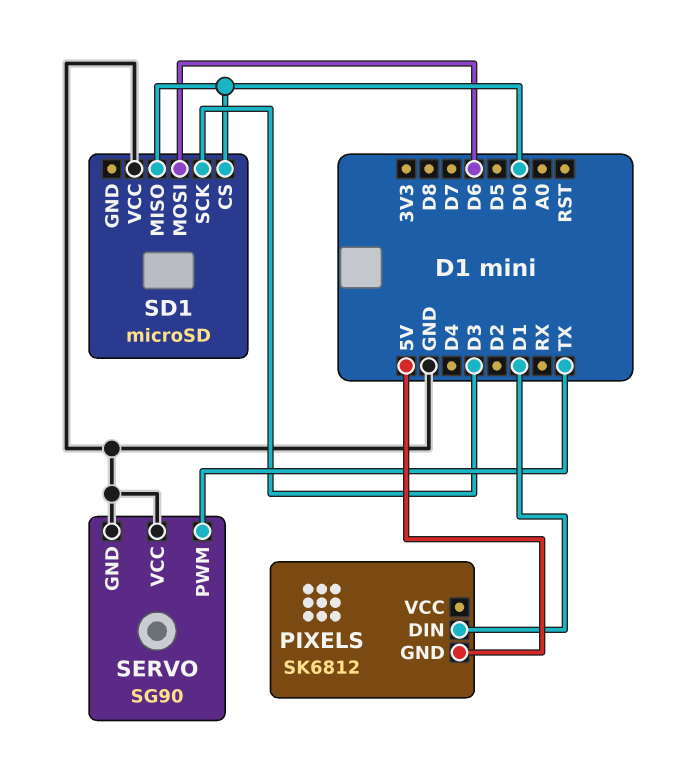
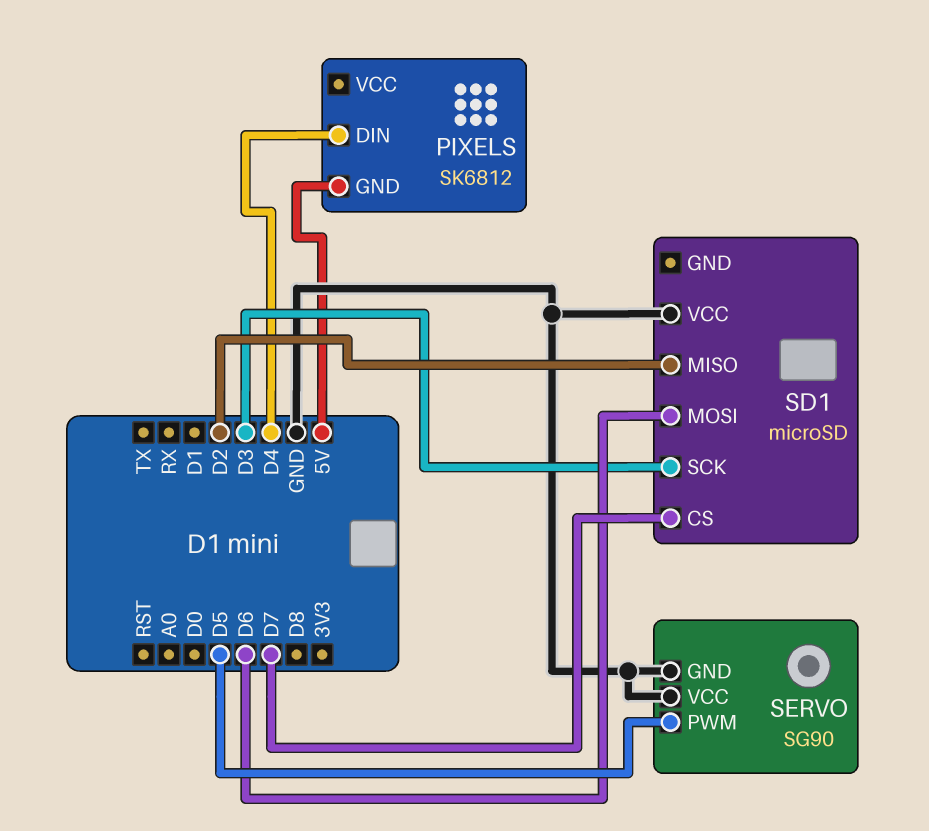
PIXELS pin DIN: D1 -> D4
SD1 pin CS: D0 -> D7
SD1 pin MISO: D0 -> D2
SERVO pin PWM: TX -> D5

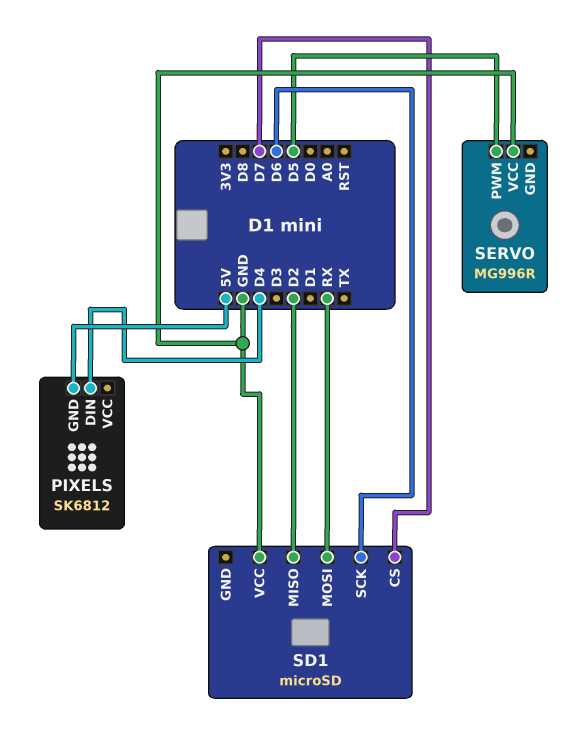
SD1 pin MOSI: D6 -> RX
SD1 pin SCK: D3 -> D6
SERVO: SG90 -> MG996R
SERVO pin GND: GND -> none

